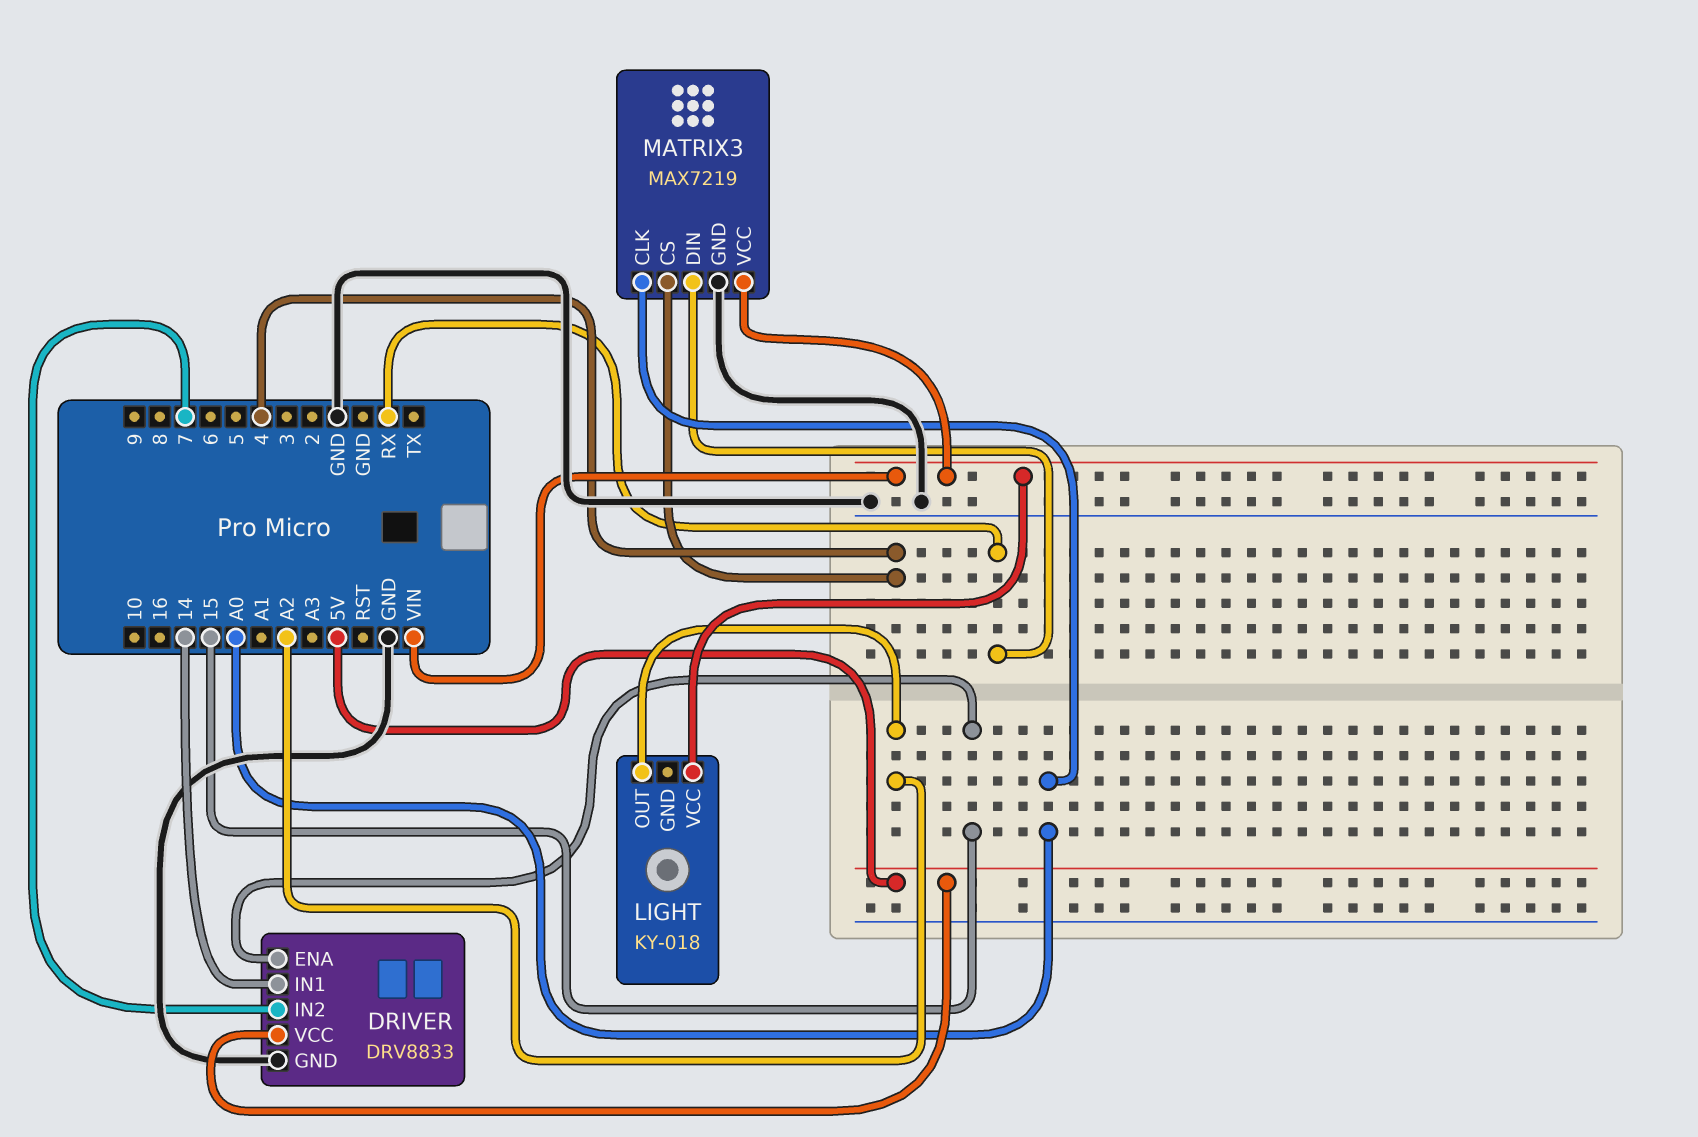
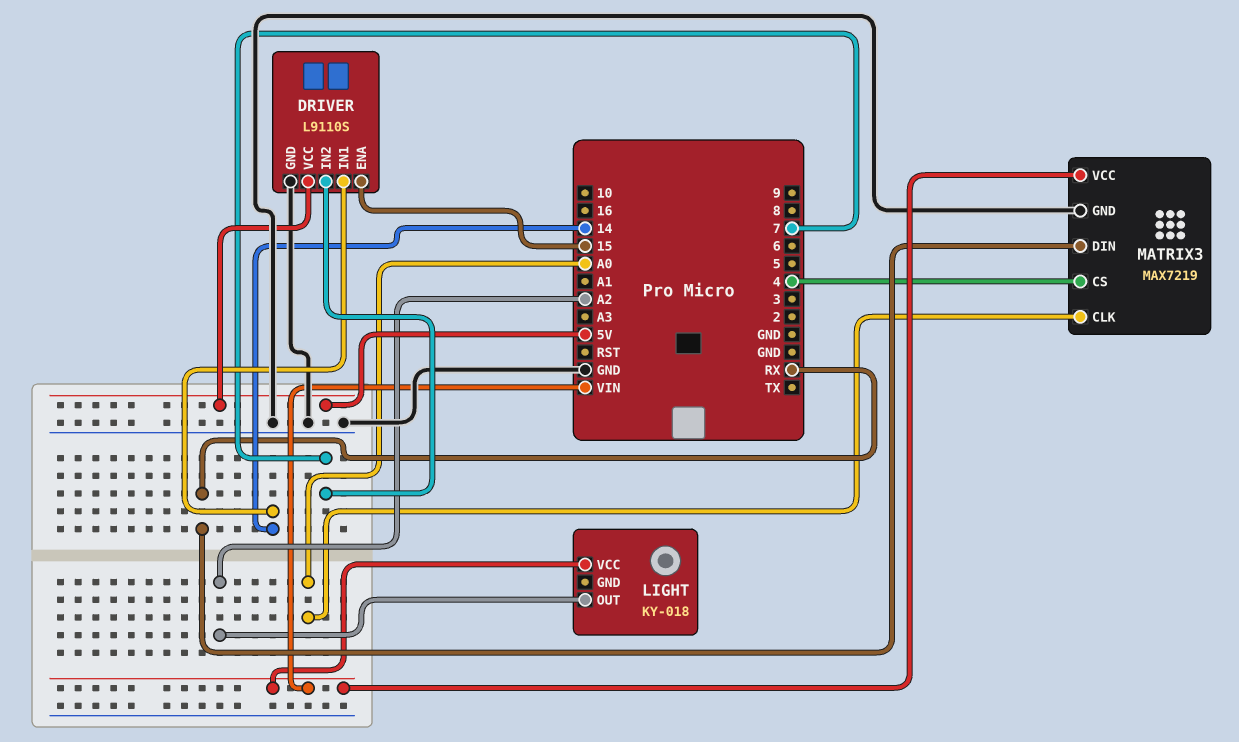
DRIVER: DRV8833 -> L9110S

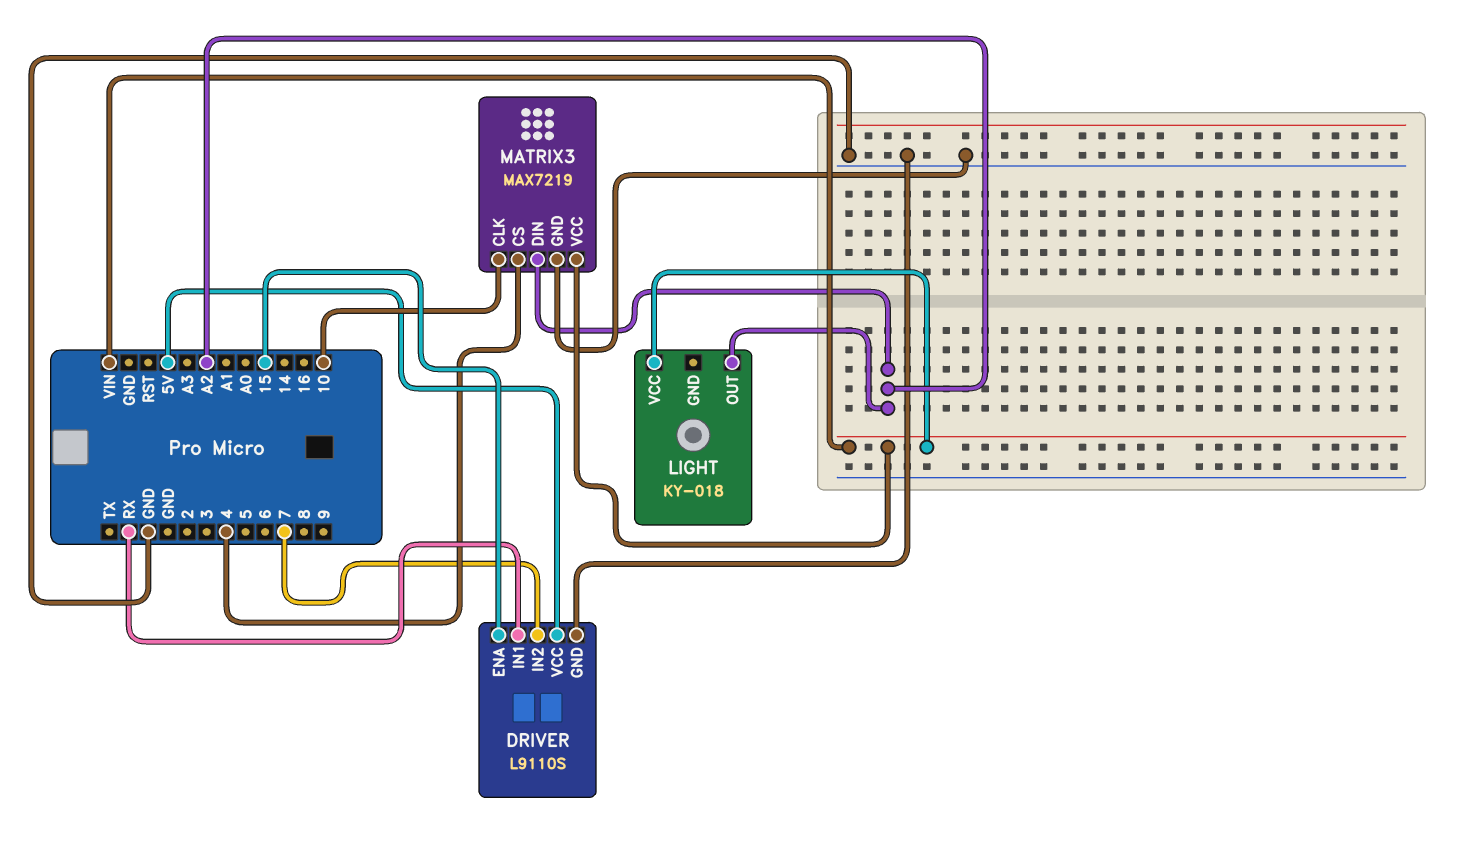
DRIVER pin IN1: 14 -> RX
MATRIX3 pin CLK: A0 -> 10
MATRIX3 pin DIN: RX -> A2

